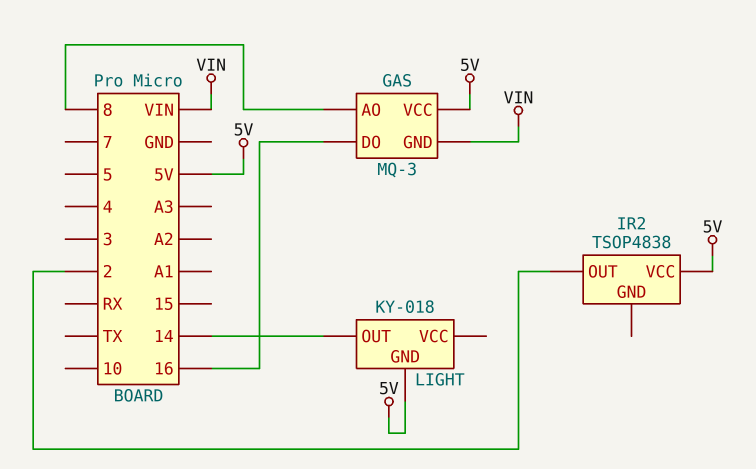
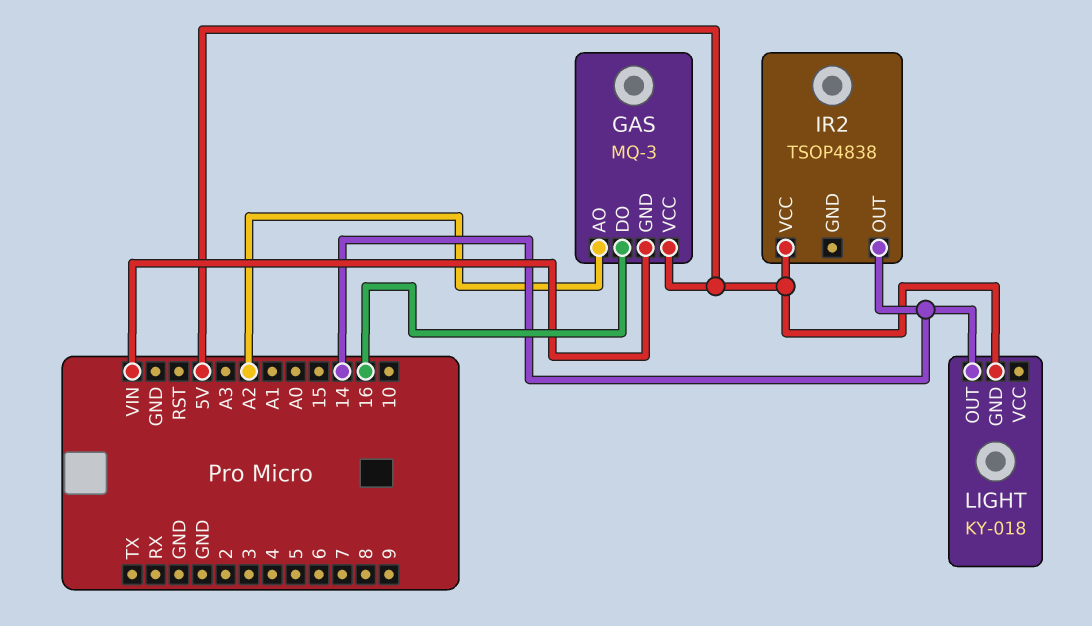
GAS pin AO: 8 -> A2
IR2 pin OUT: 2 -> 14

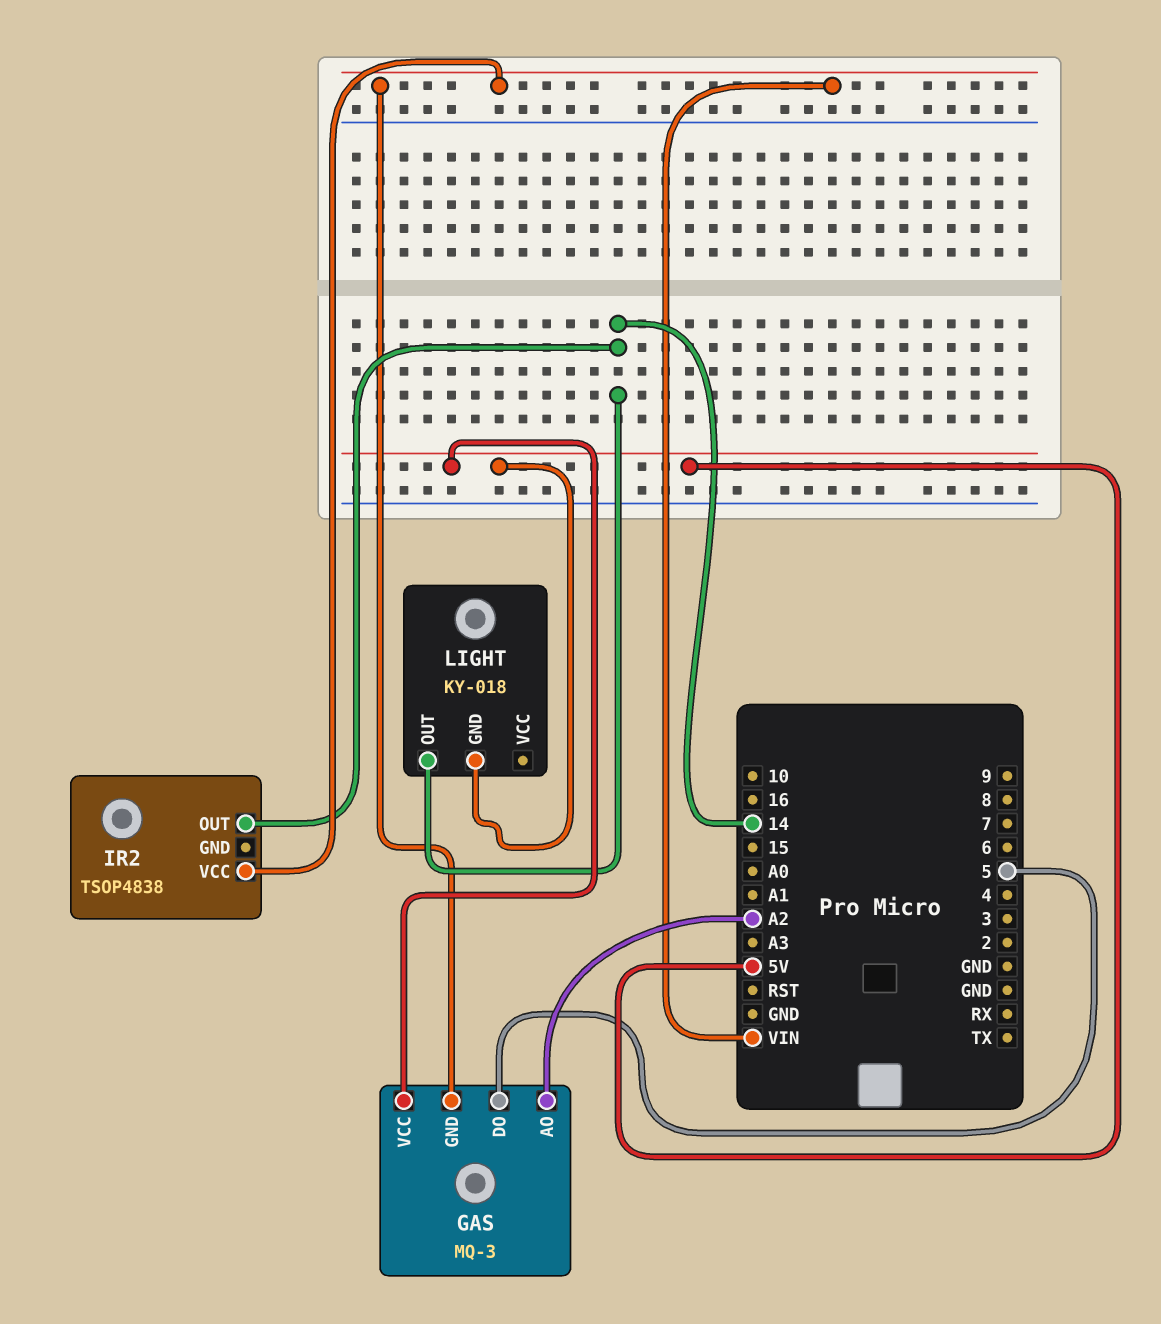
GAS pin DO: 16 -> 5
IR2 pin VCC: 5V -> VIN

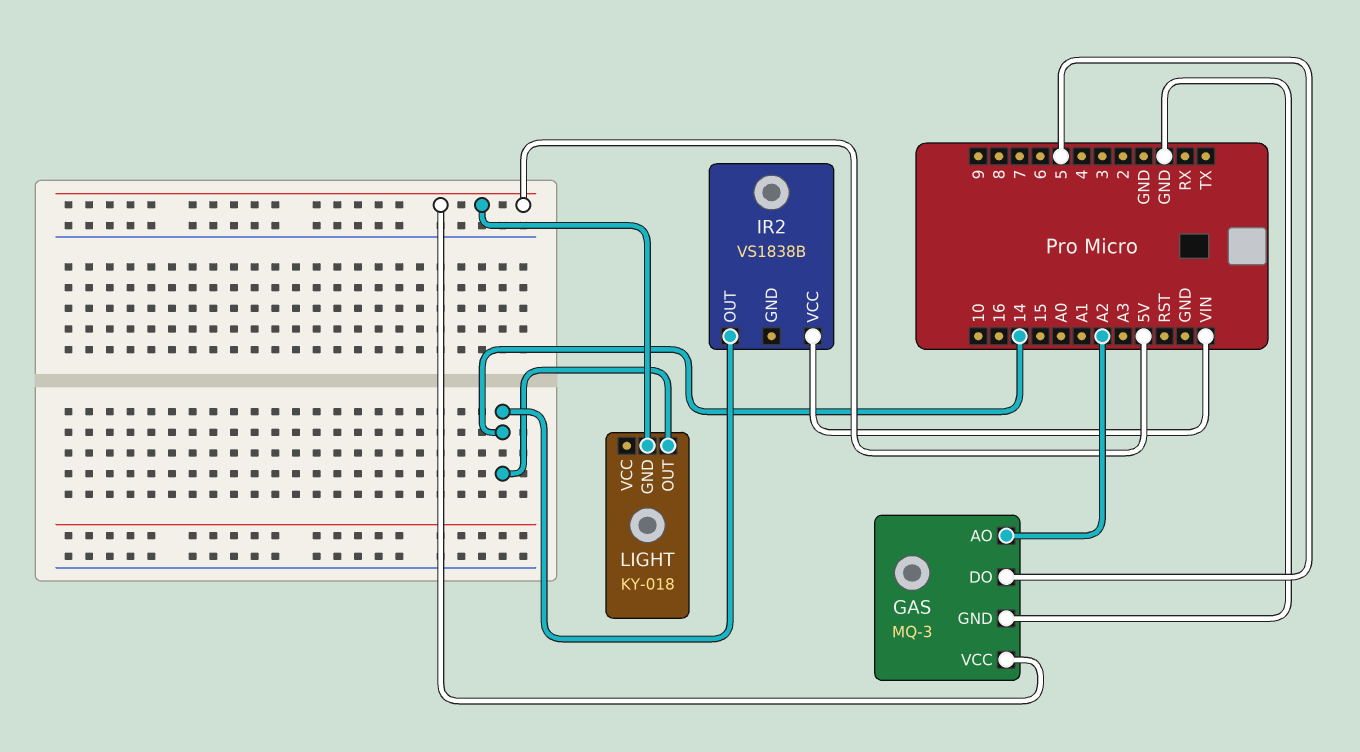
GAS pin GND: VIN -> GND
IR2: TSOP4838 -> VS1838B

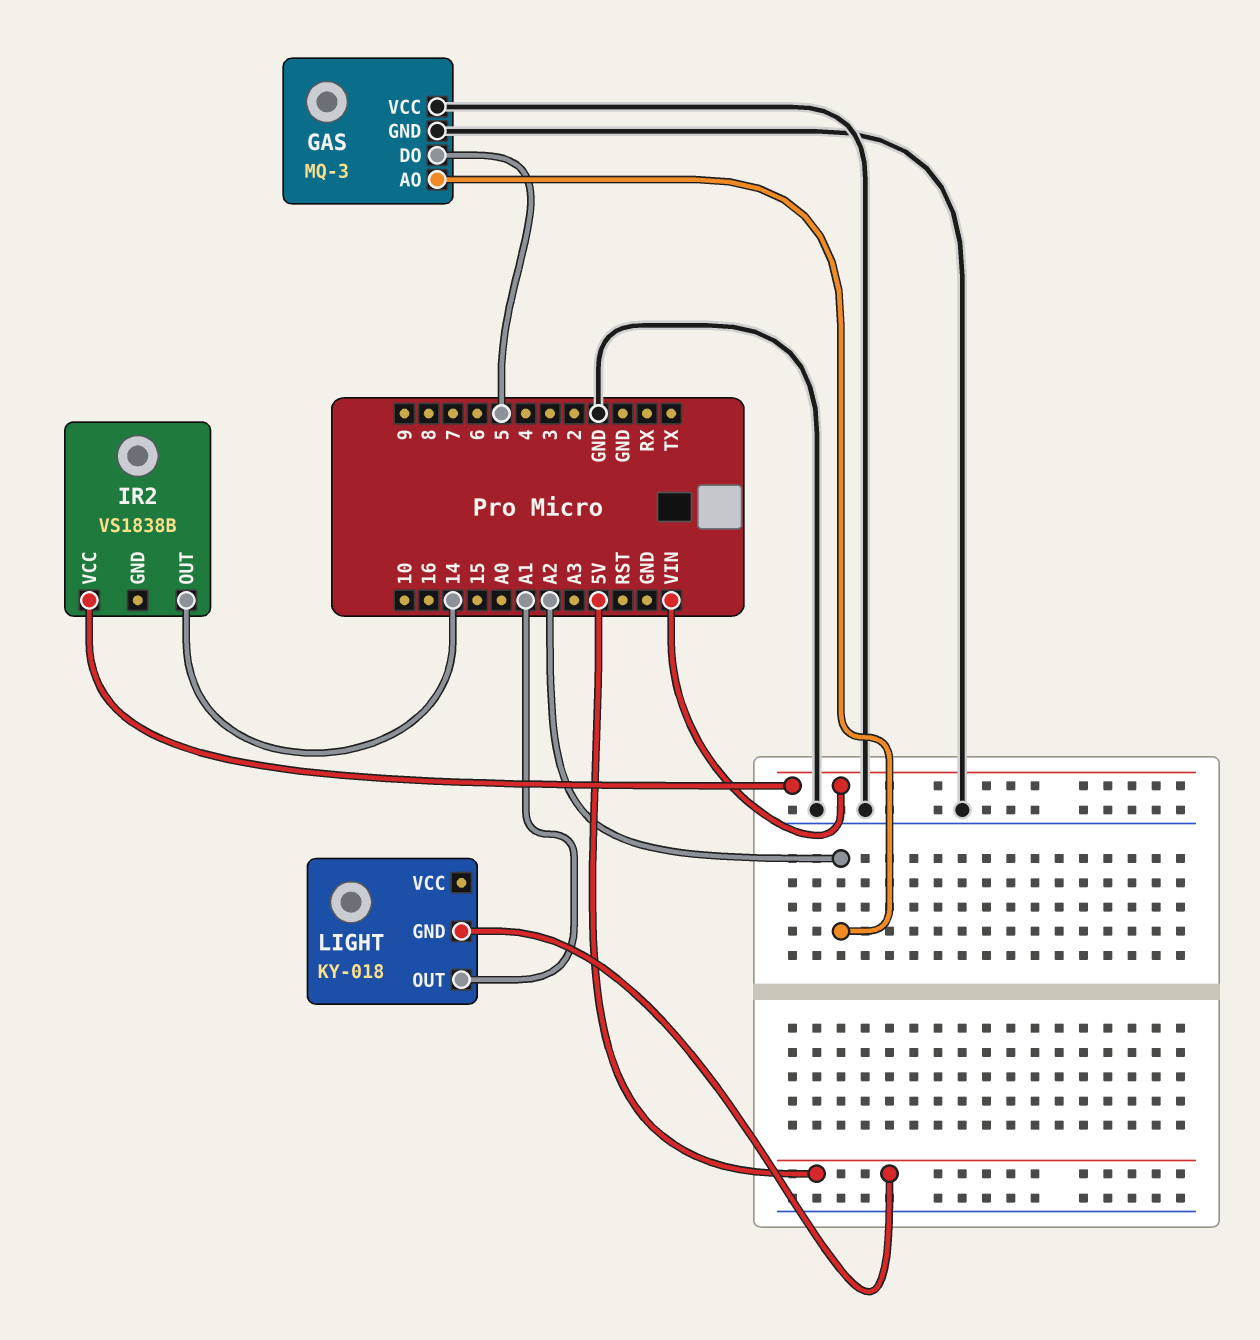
GAS pin VCC: 5V -> GND
LIGHT pin OUT: 14 -> A1

